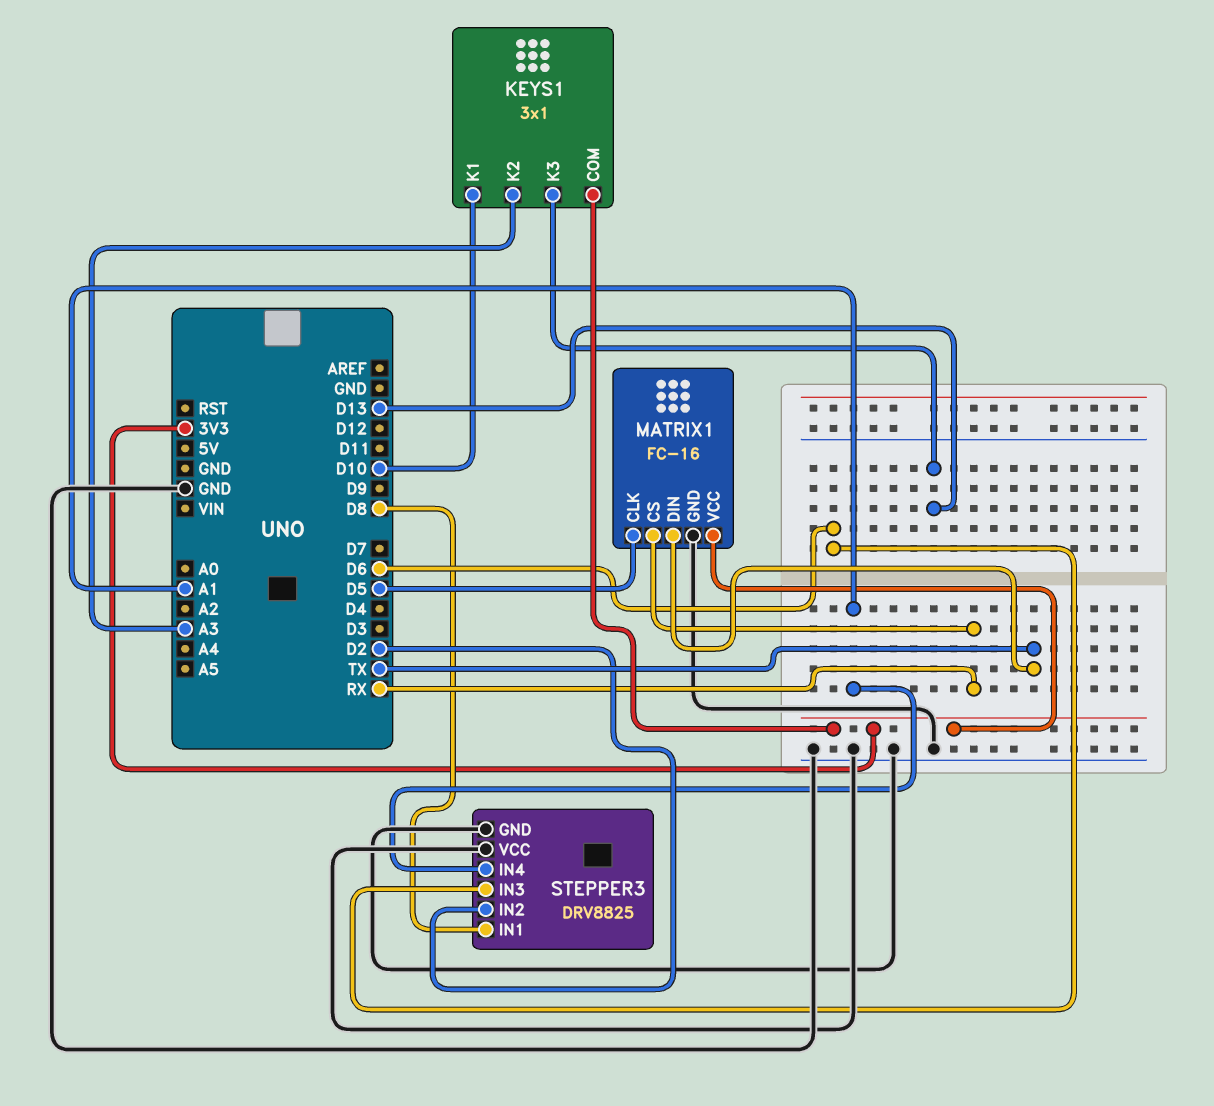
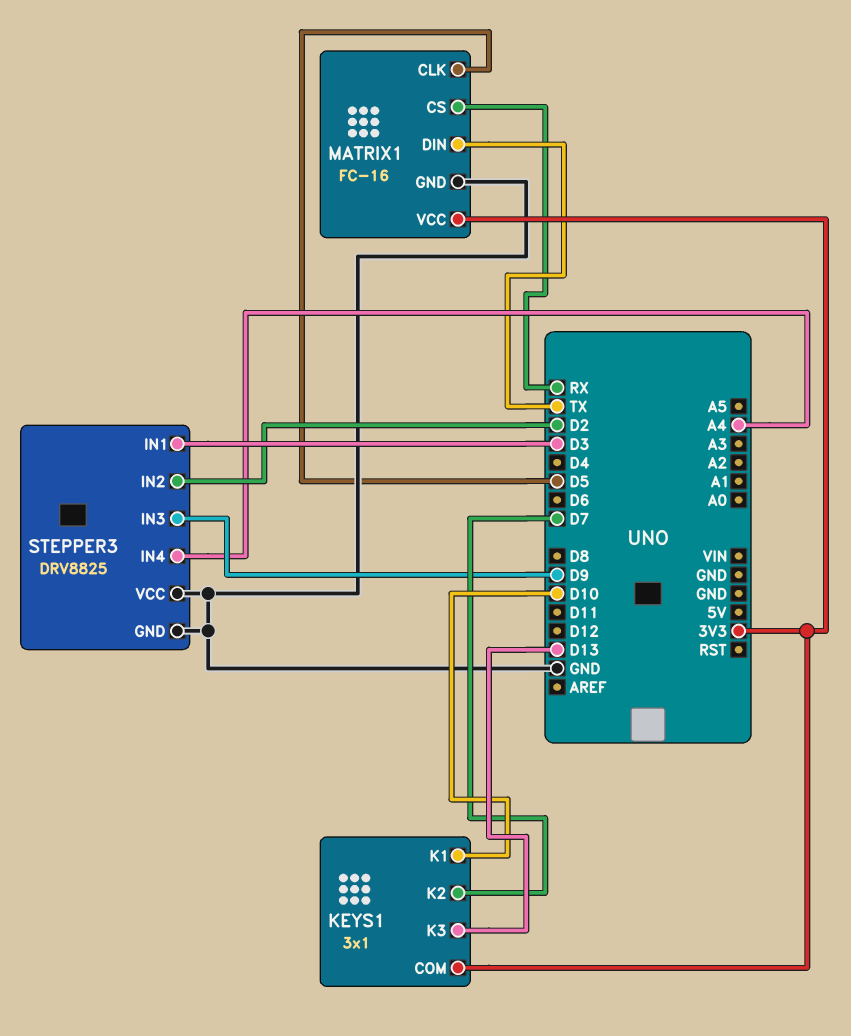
KEYS1 pin K2: A3 -> D7
STEPPER3 pin IN1: D8 -> D3
STEPPER3 pin IN3: D6 -> D9
STEPPER3 pin IN4: A1 -> A4

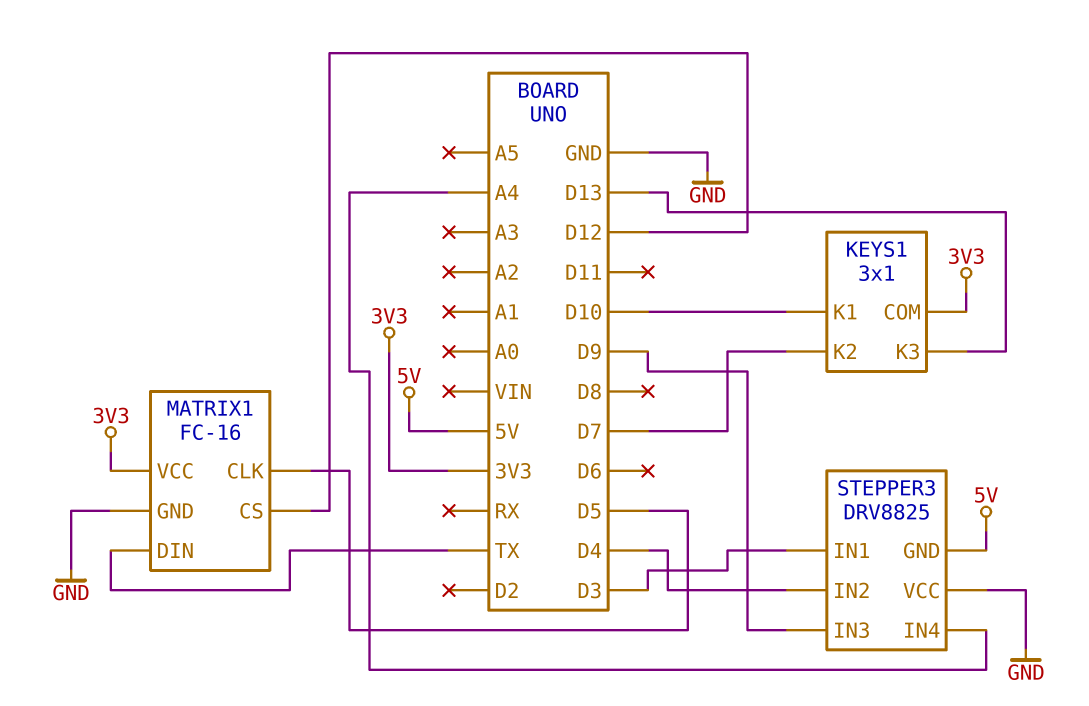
MATRIX1 pin CS: RX -> D12
STEPPER3 pin GND: GND -> 5V
STEPPER3 pin IN2: D2 -> D4

